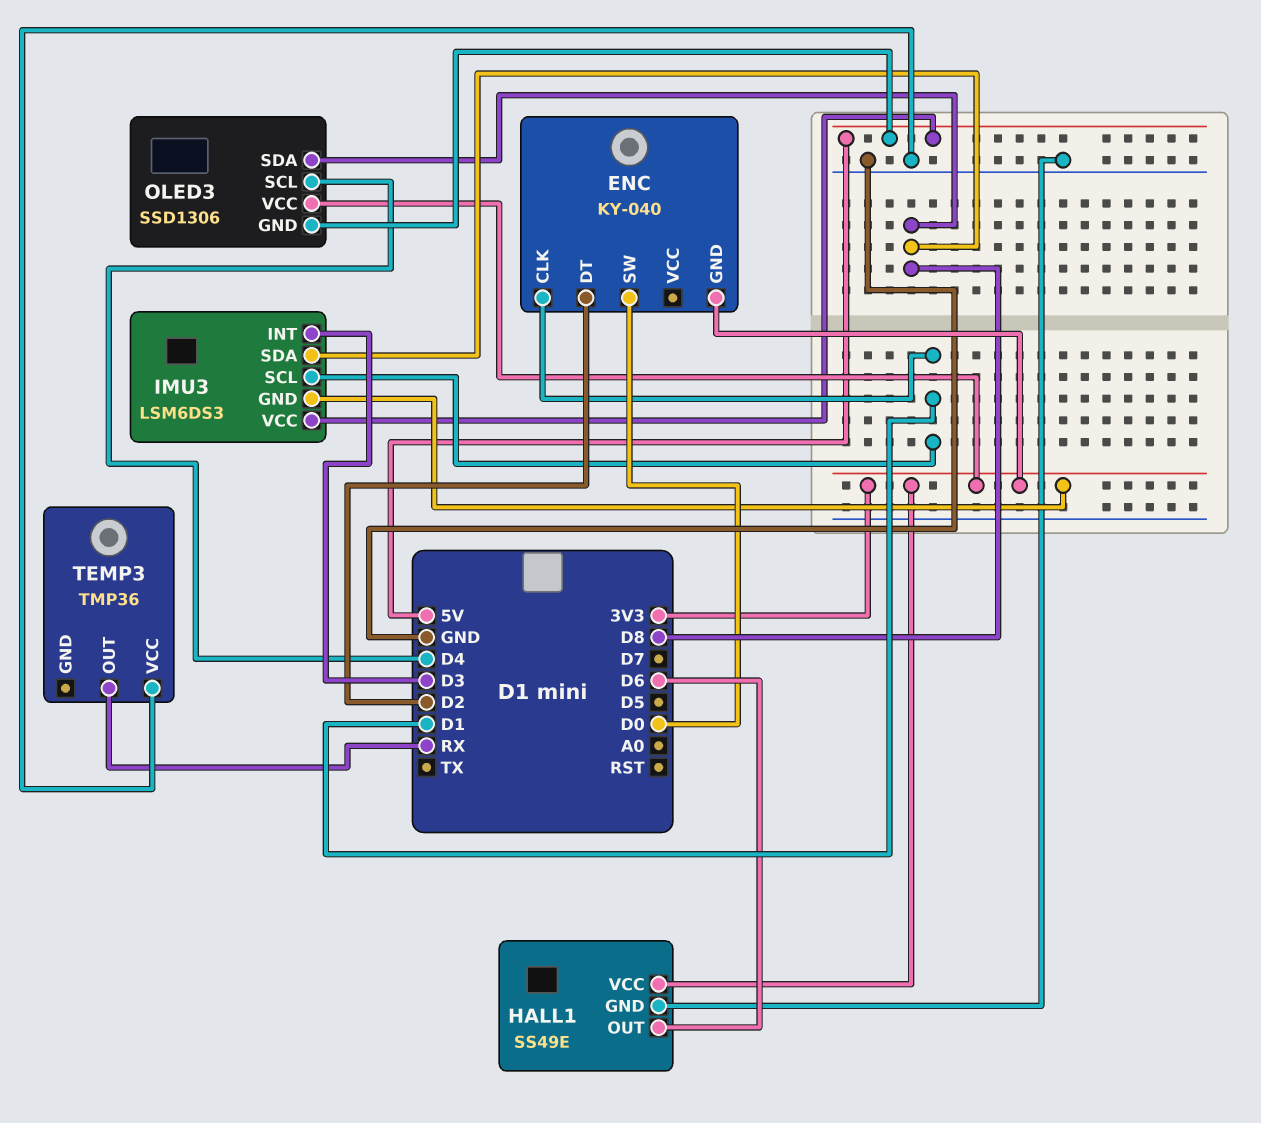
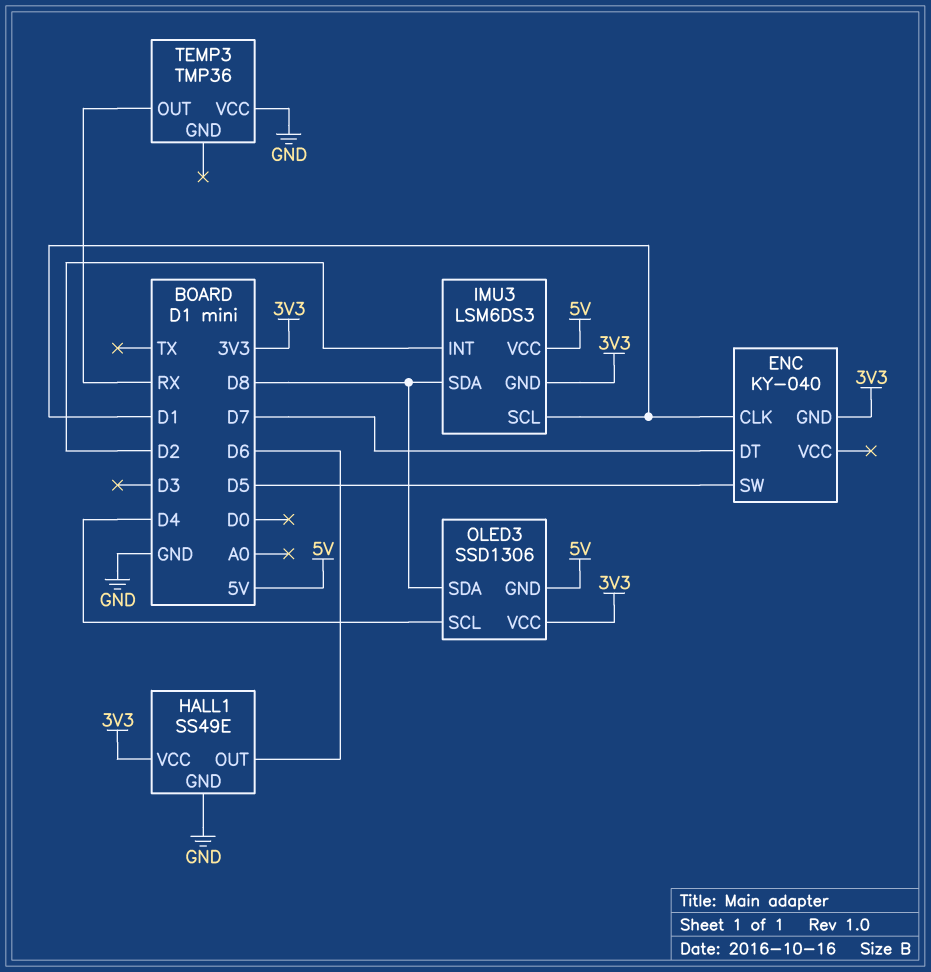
ENC pin DT: D2 -> D7
ENC pin SW: D0 -> D5
IMU3 pin INT: D3 -> D2

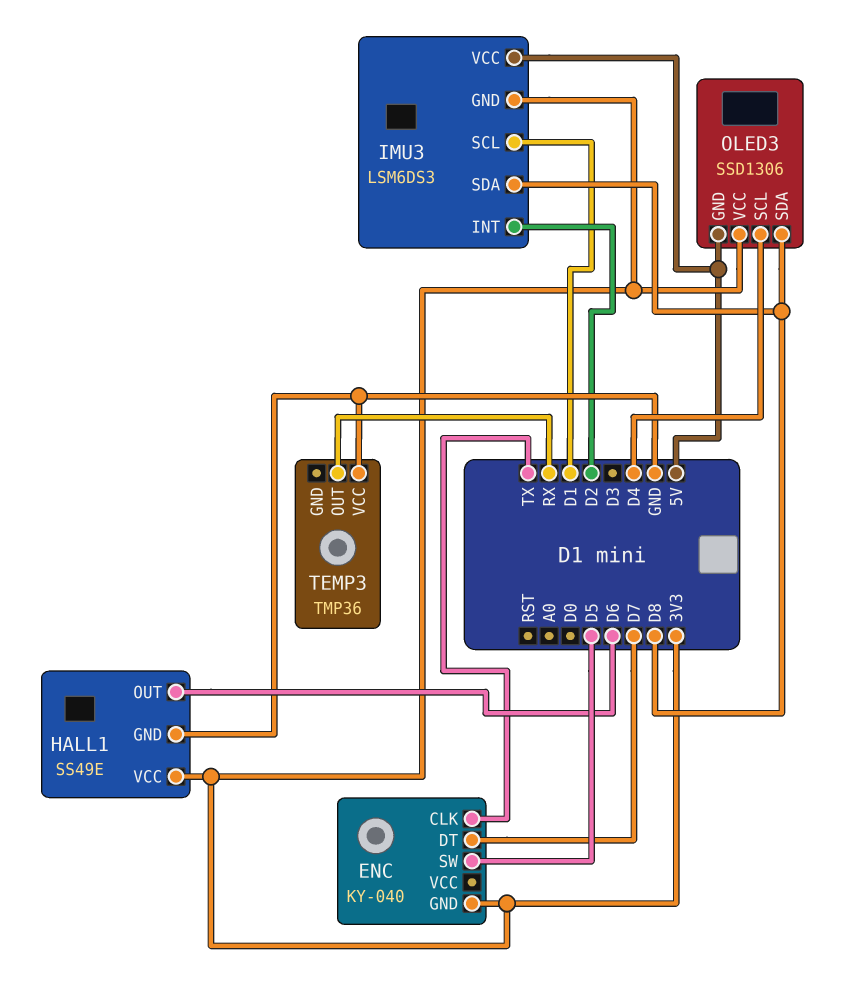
ENC pin CLK: D1 -> TX

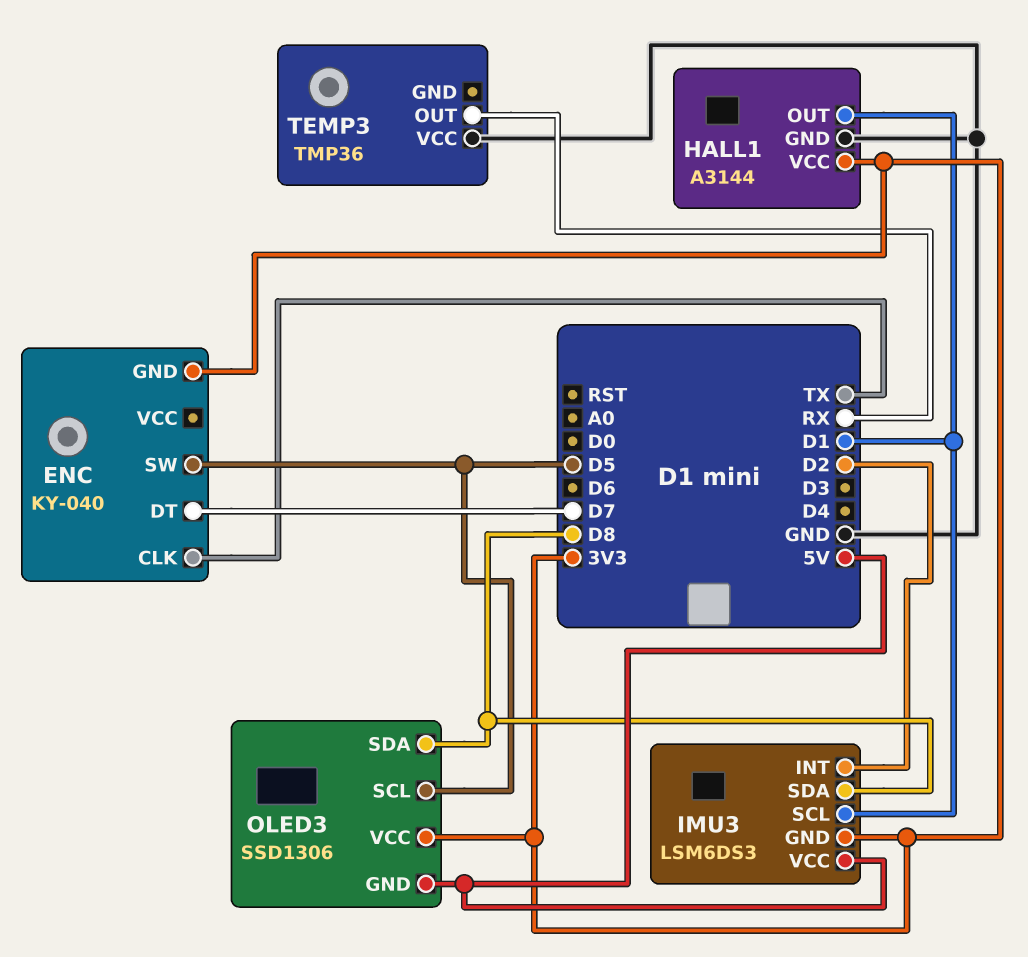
HALL1: SS49E -> A3144
HALL1 pin OUT: D6 -> D1
OLED3 pin SCL: D4 -> D5

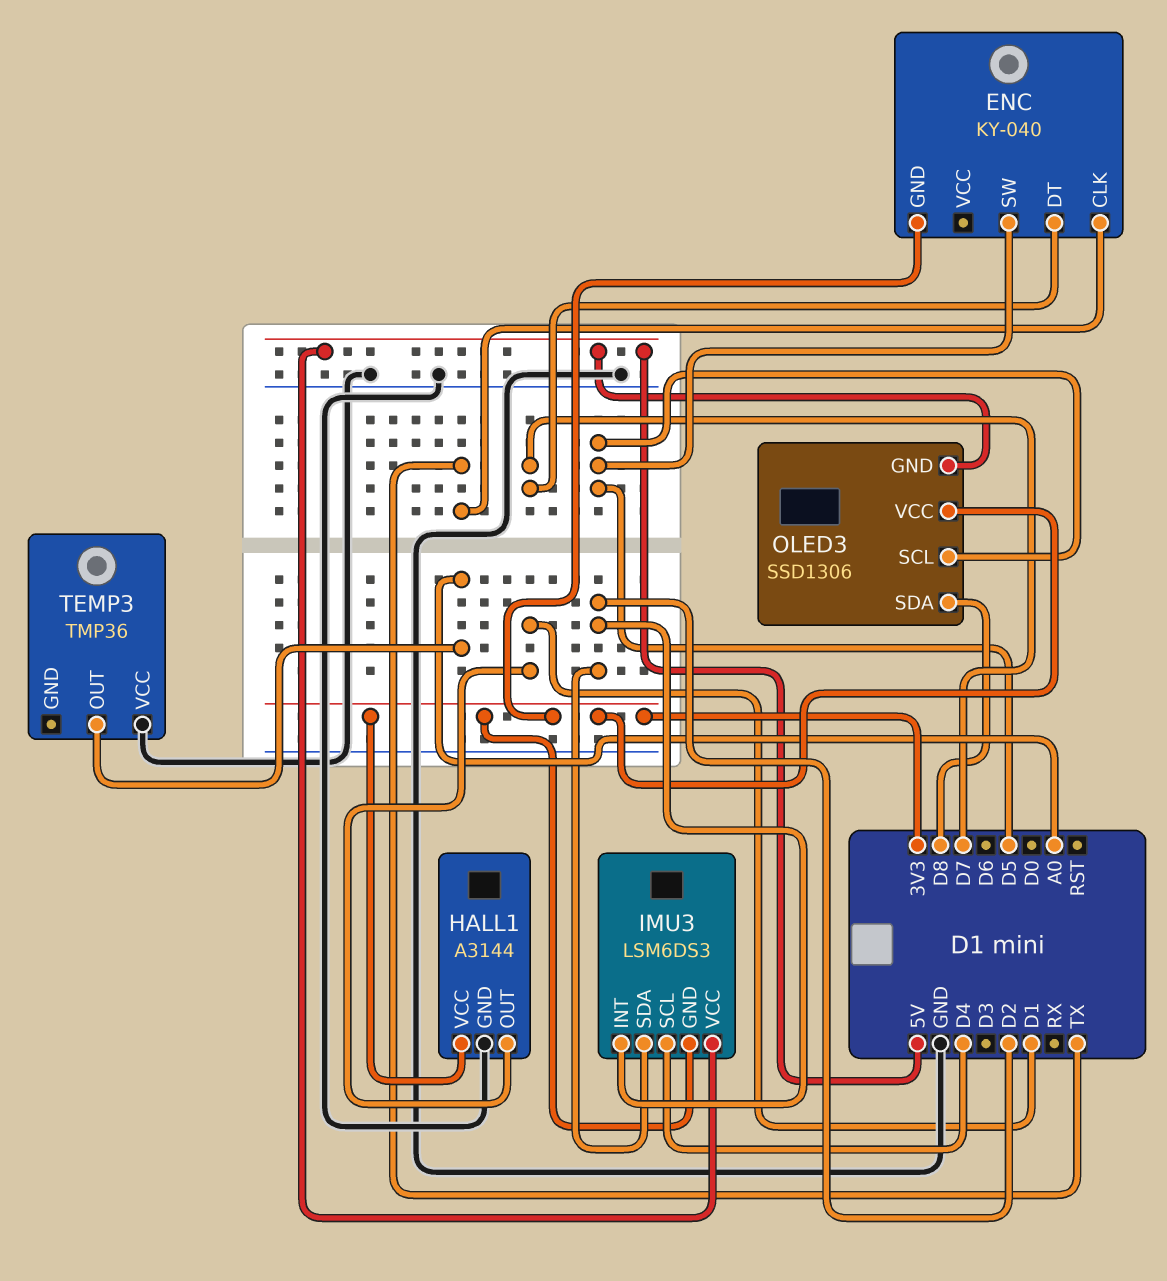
IMU3 pin SCL: D1 -> D4
IMU3 pin SDA: D8 -> D2
TEMP3 pin OUT: RX -> A0

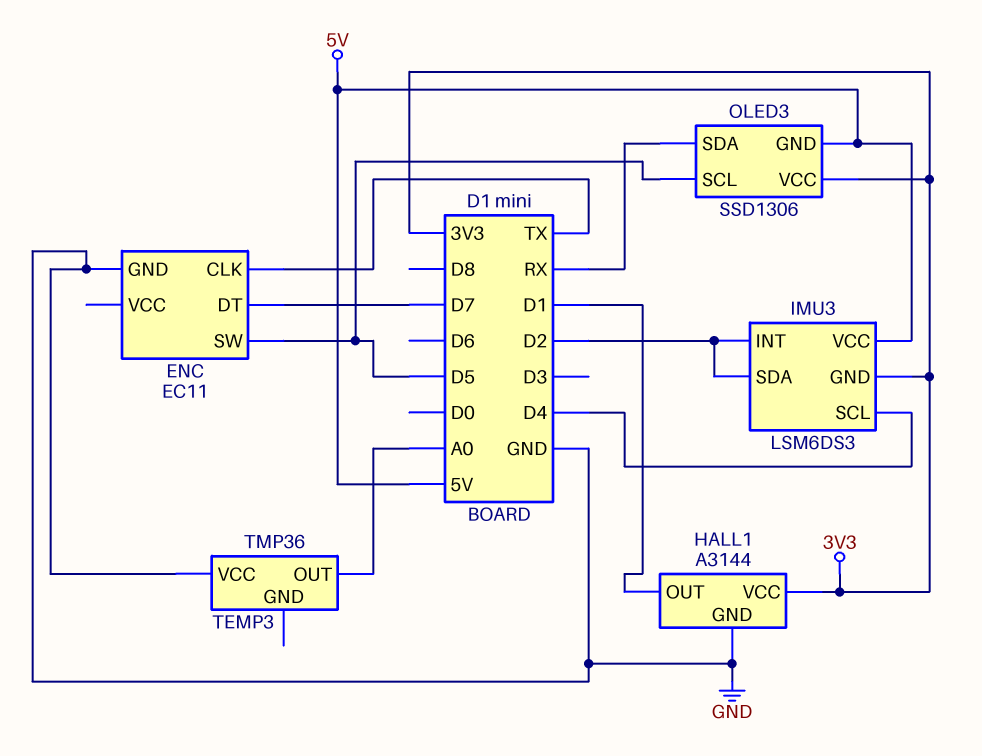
ENC: KY-040 -> EC11
ENC pin GND: 3V3 -> GND
OLED3 pin SDA: D8 -> RX

